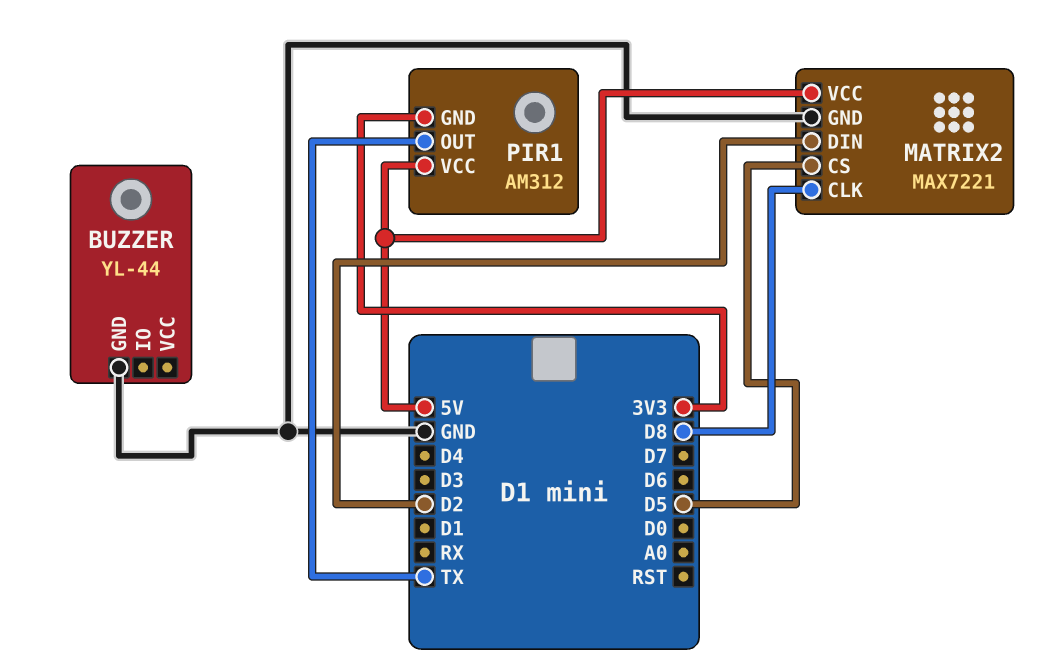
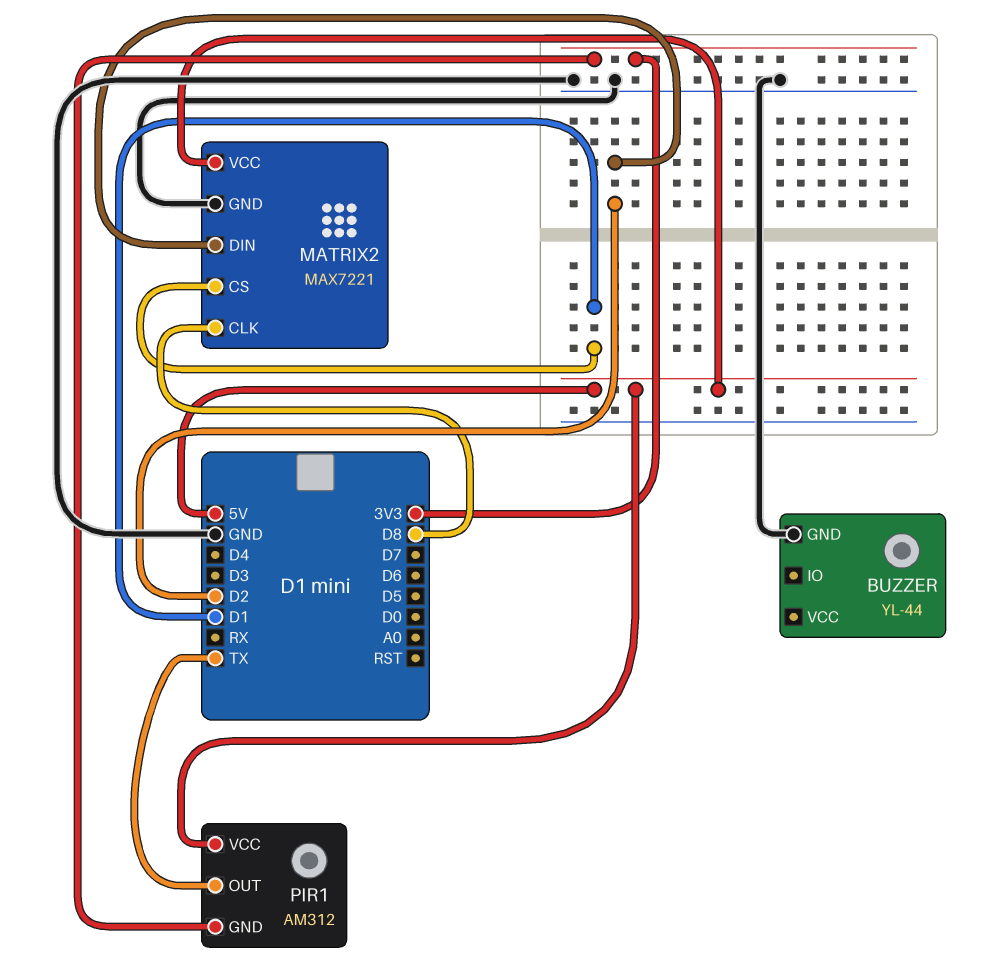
MATRIX2 pin CS: D5 -> D1

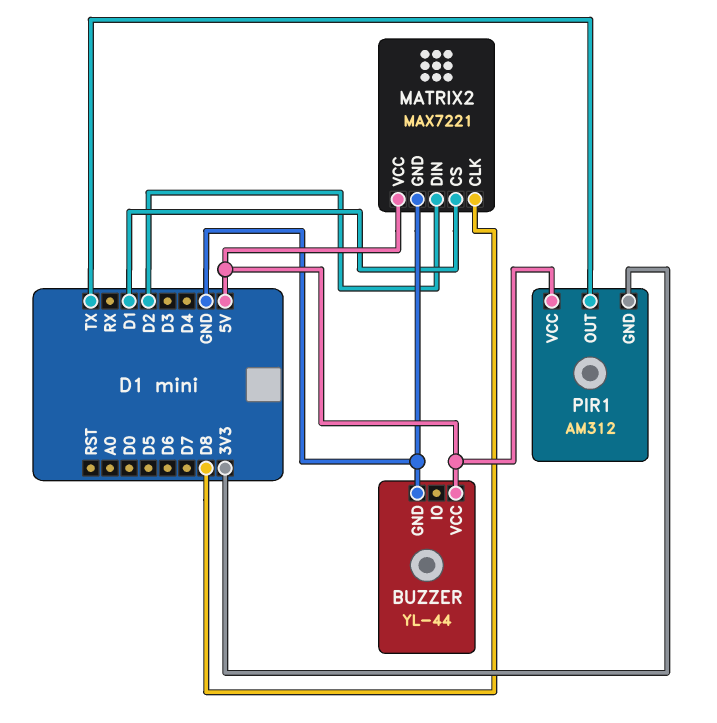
BUZZER pin VCC: none -> 5V

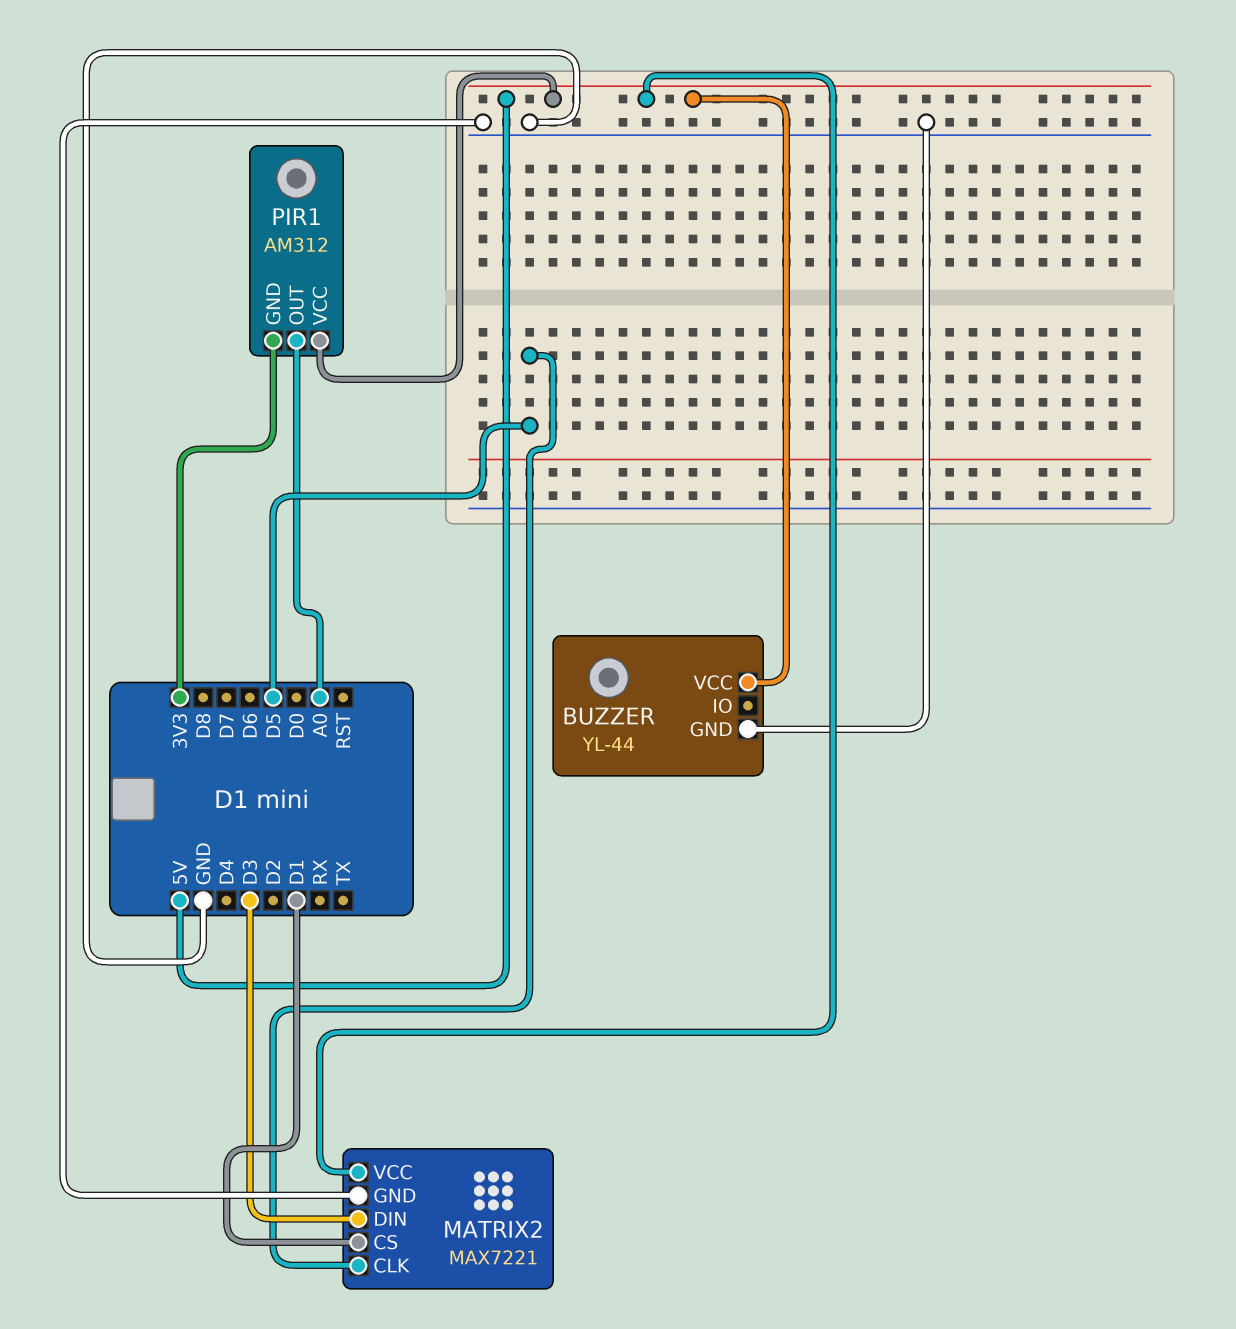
MATRIX2 pin CLK: D8 -> D5
MATRIX2 pin DIN: D2 -> D3
PIR1 pin OUT: TX -> A0

